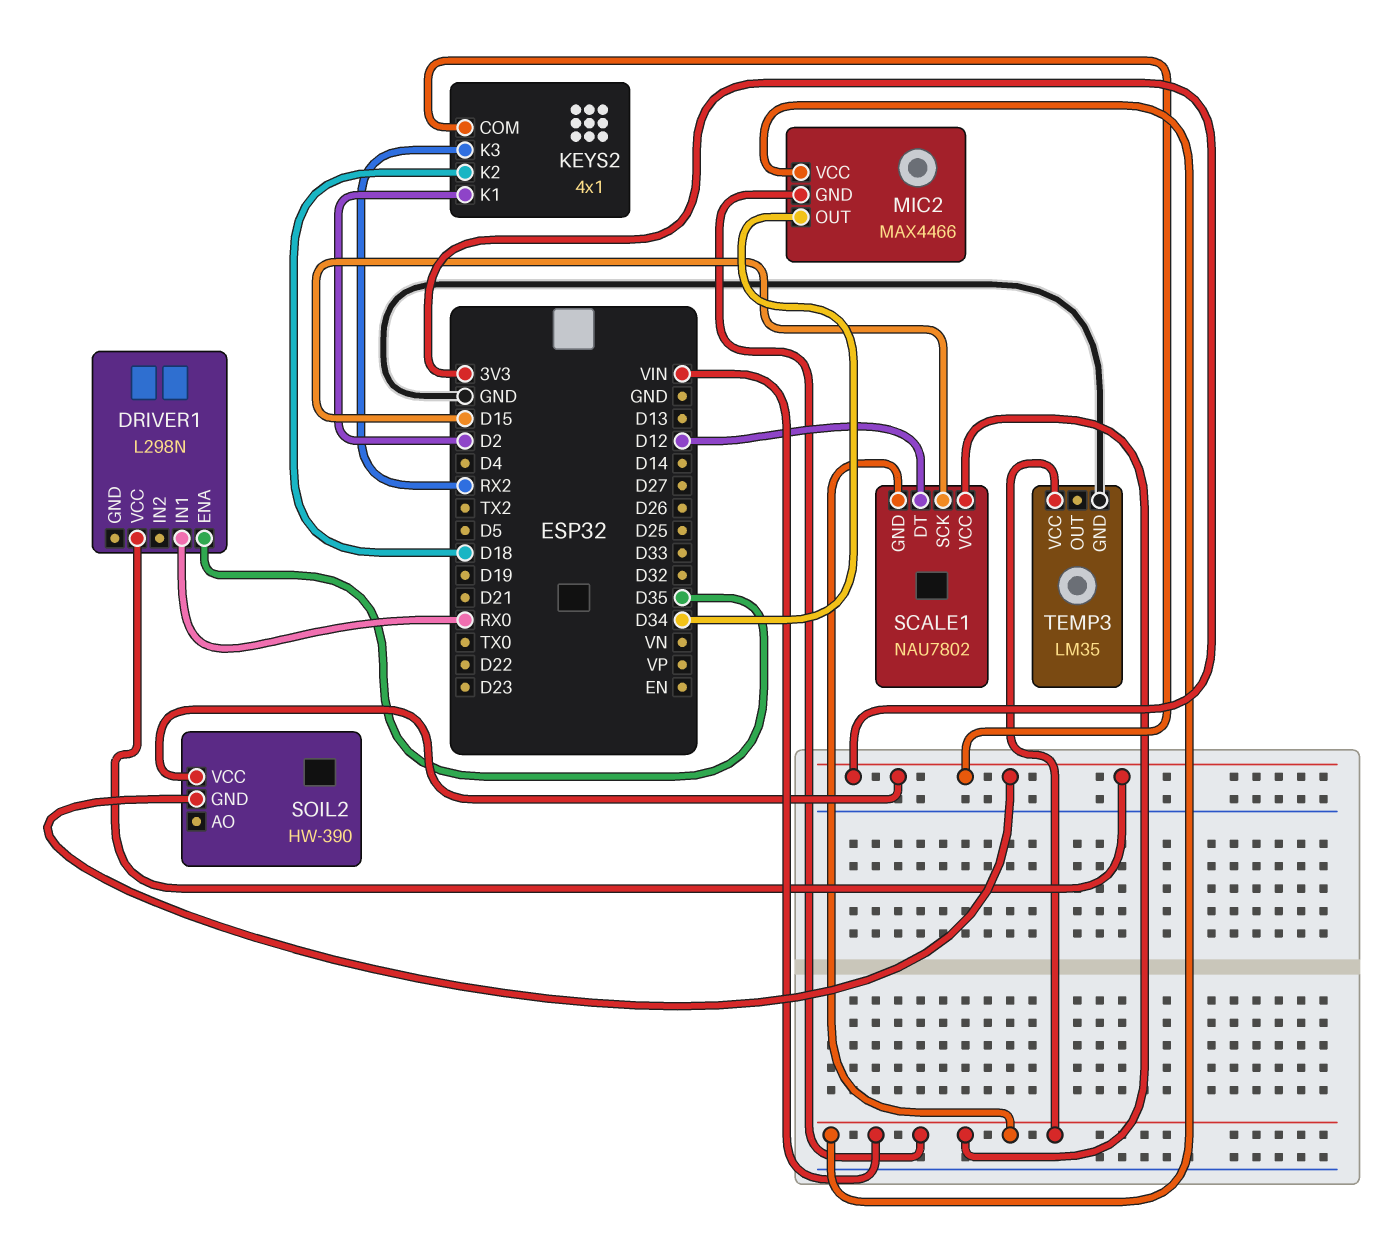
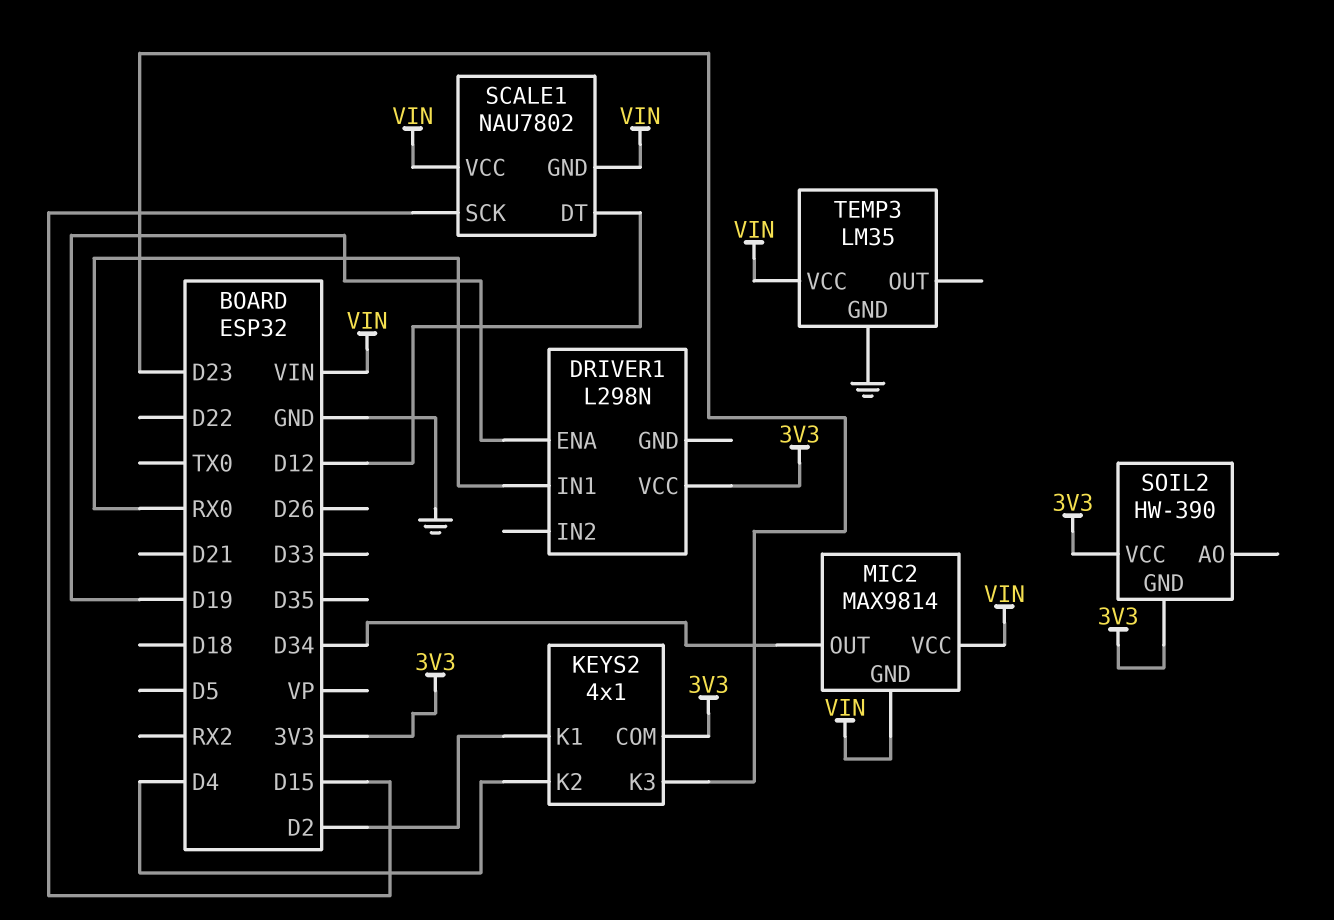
DRIVER1 pin ENA: D35 -> D19
KEYS2 pin K2: D18 -> D4
KEYS2 pin K3: RX2 -> D23
MIC2: MAX4466 -> MAX9814

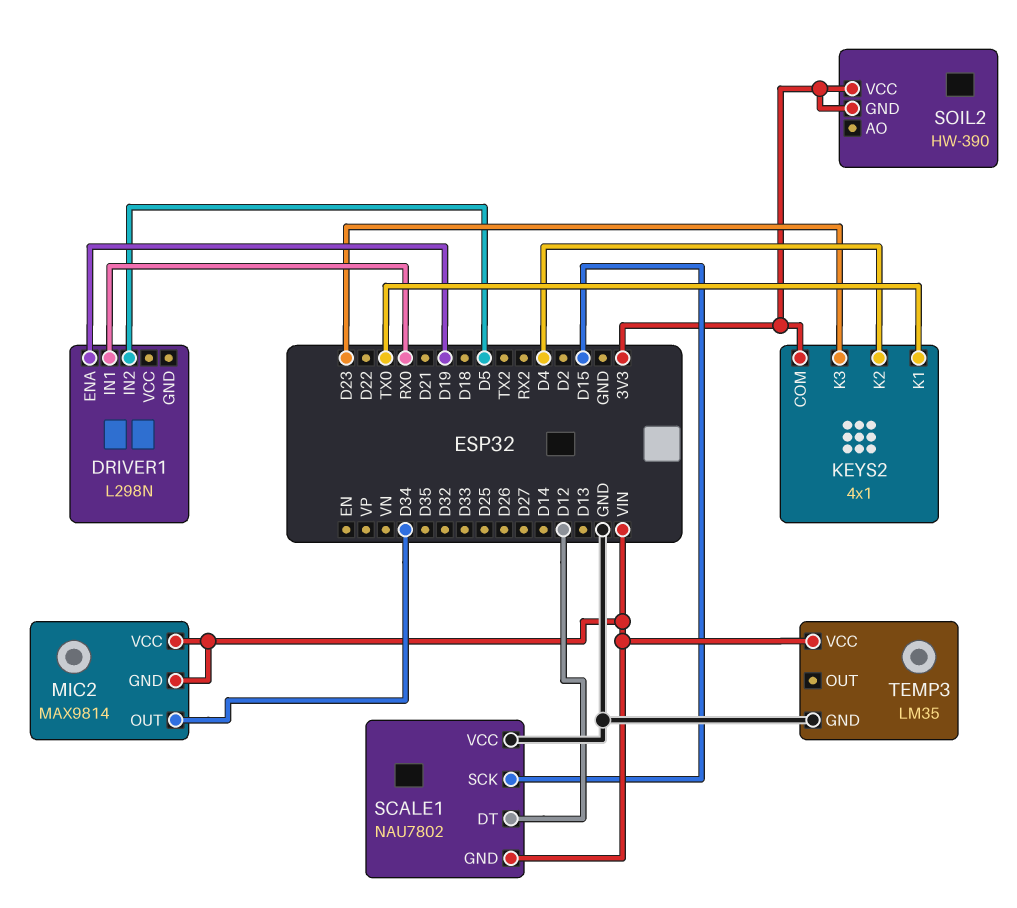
DRIVER1 pin IN2: none -> D5
DRIVER1 pin VCC: 3V3 -> none
KEYS2 pin K1: D2 -> TX0
SCALE1 pin VCC: VIN -> GND

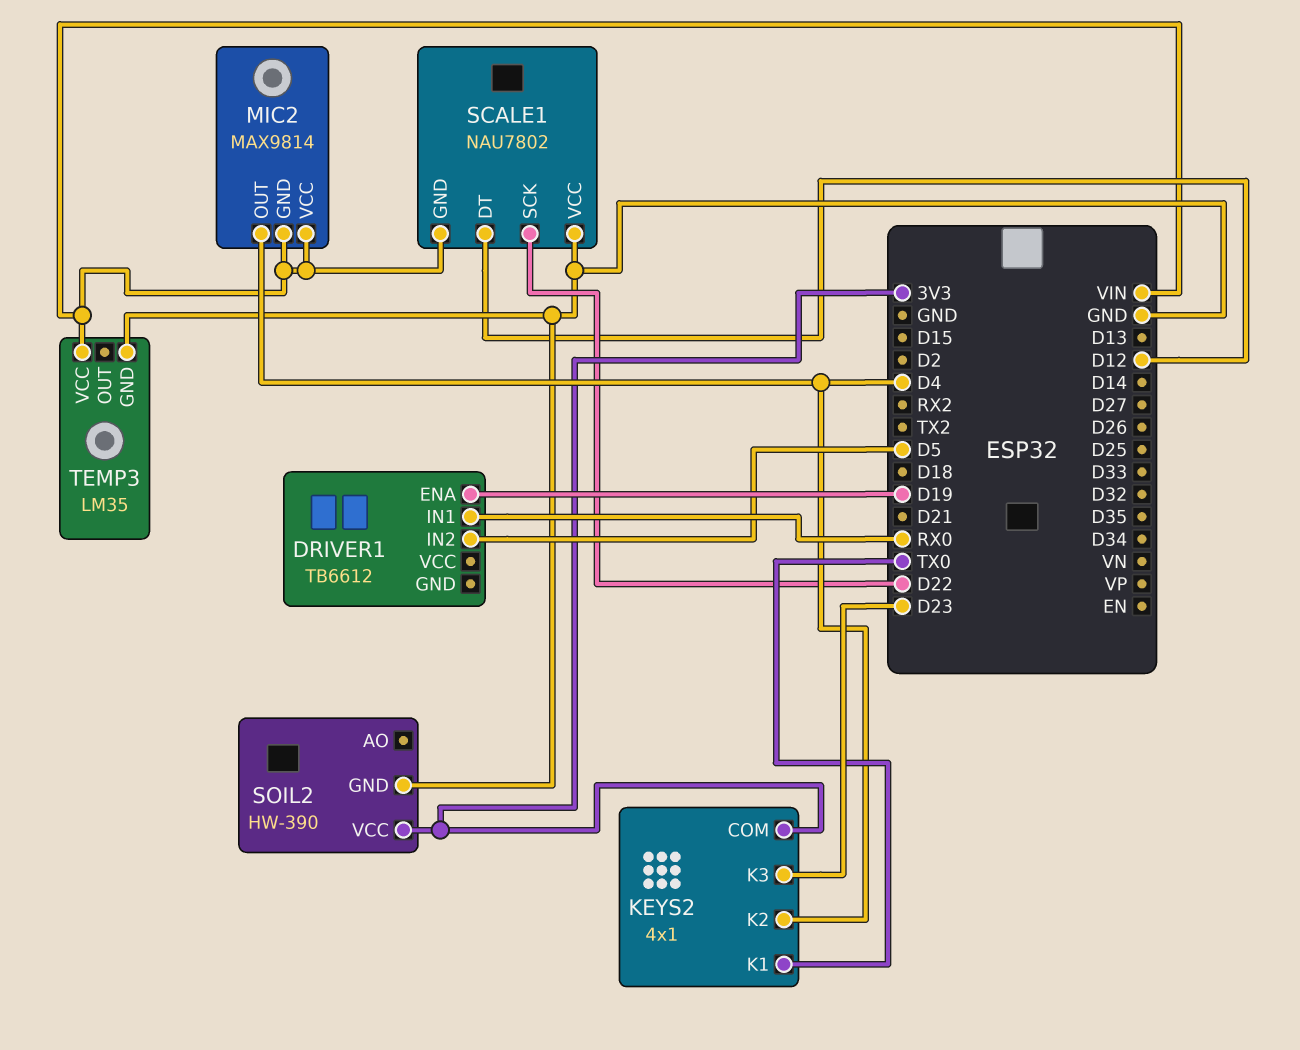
DRIVER1: L298N -> TB6612
MIC2 pin OUT: D34 -> D4
SCALE1 pin SCK: D15 -> D22
SOIL2 pin GND: 3V3 -> GND

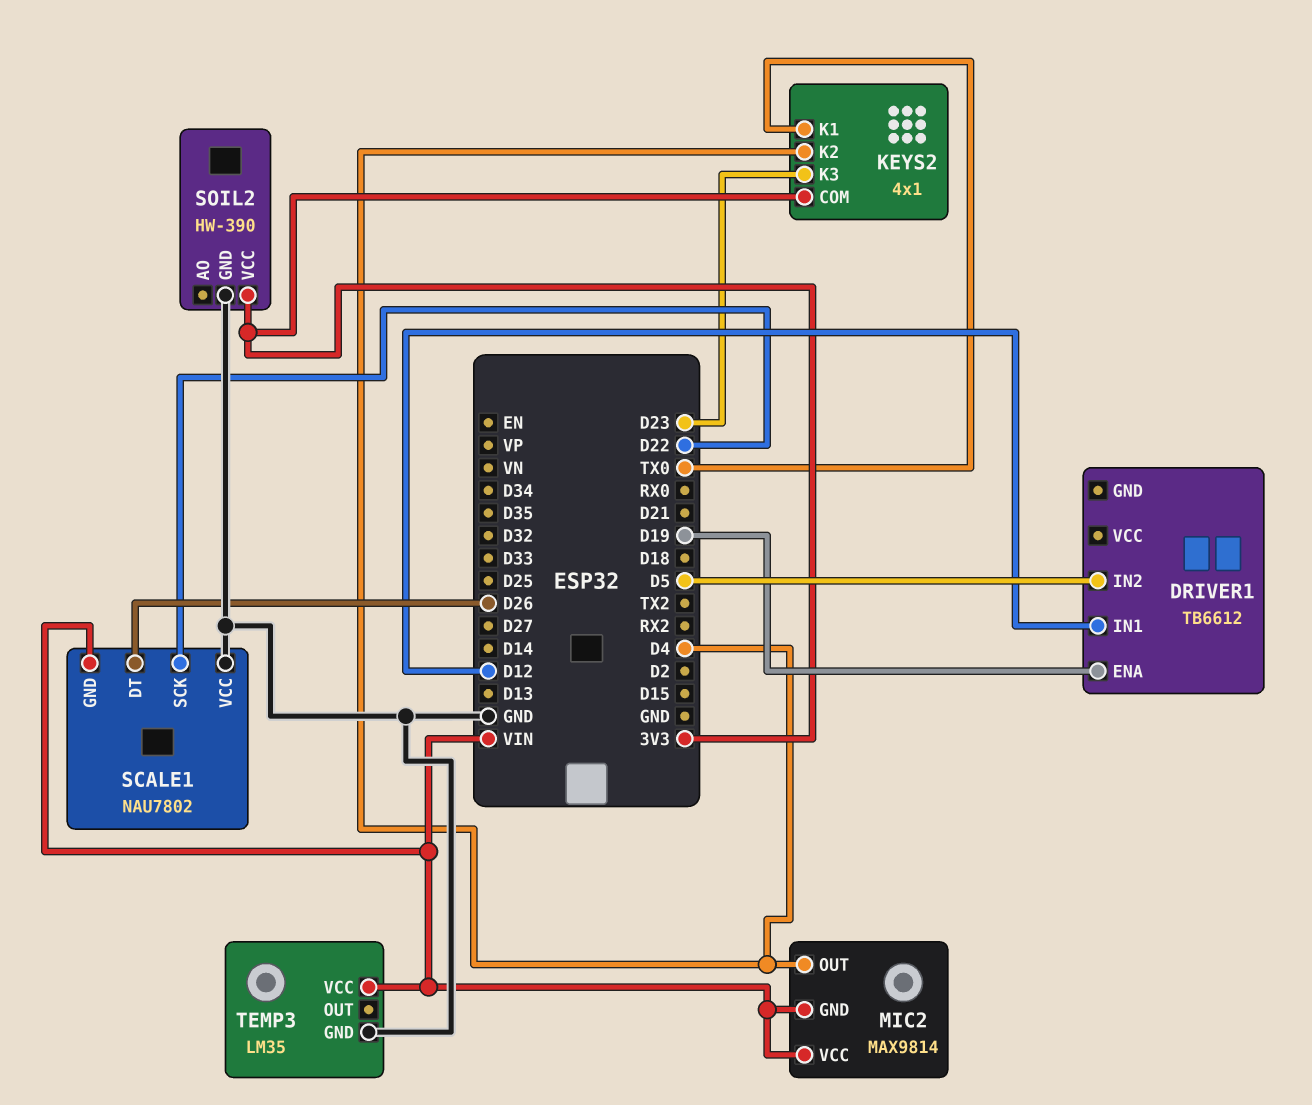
DRIVER1 pin IN1: RX0 -> D12
SCALE1 pin DT: D12 -> D26

